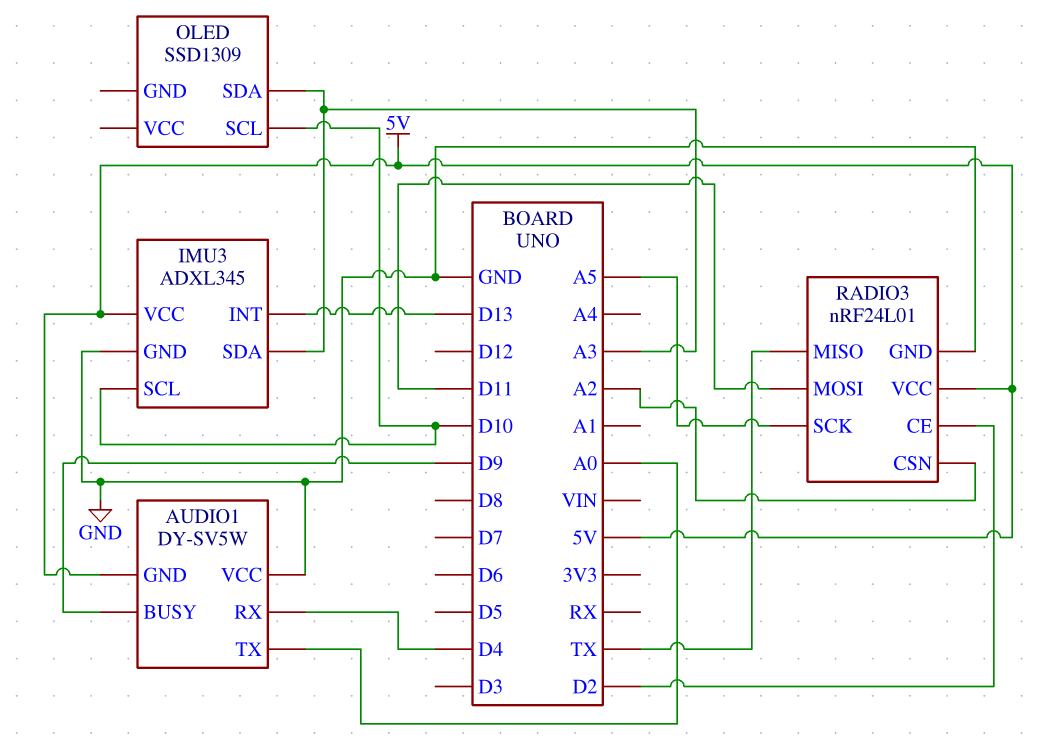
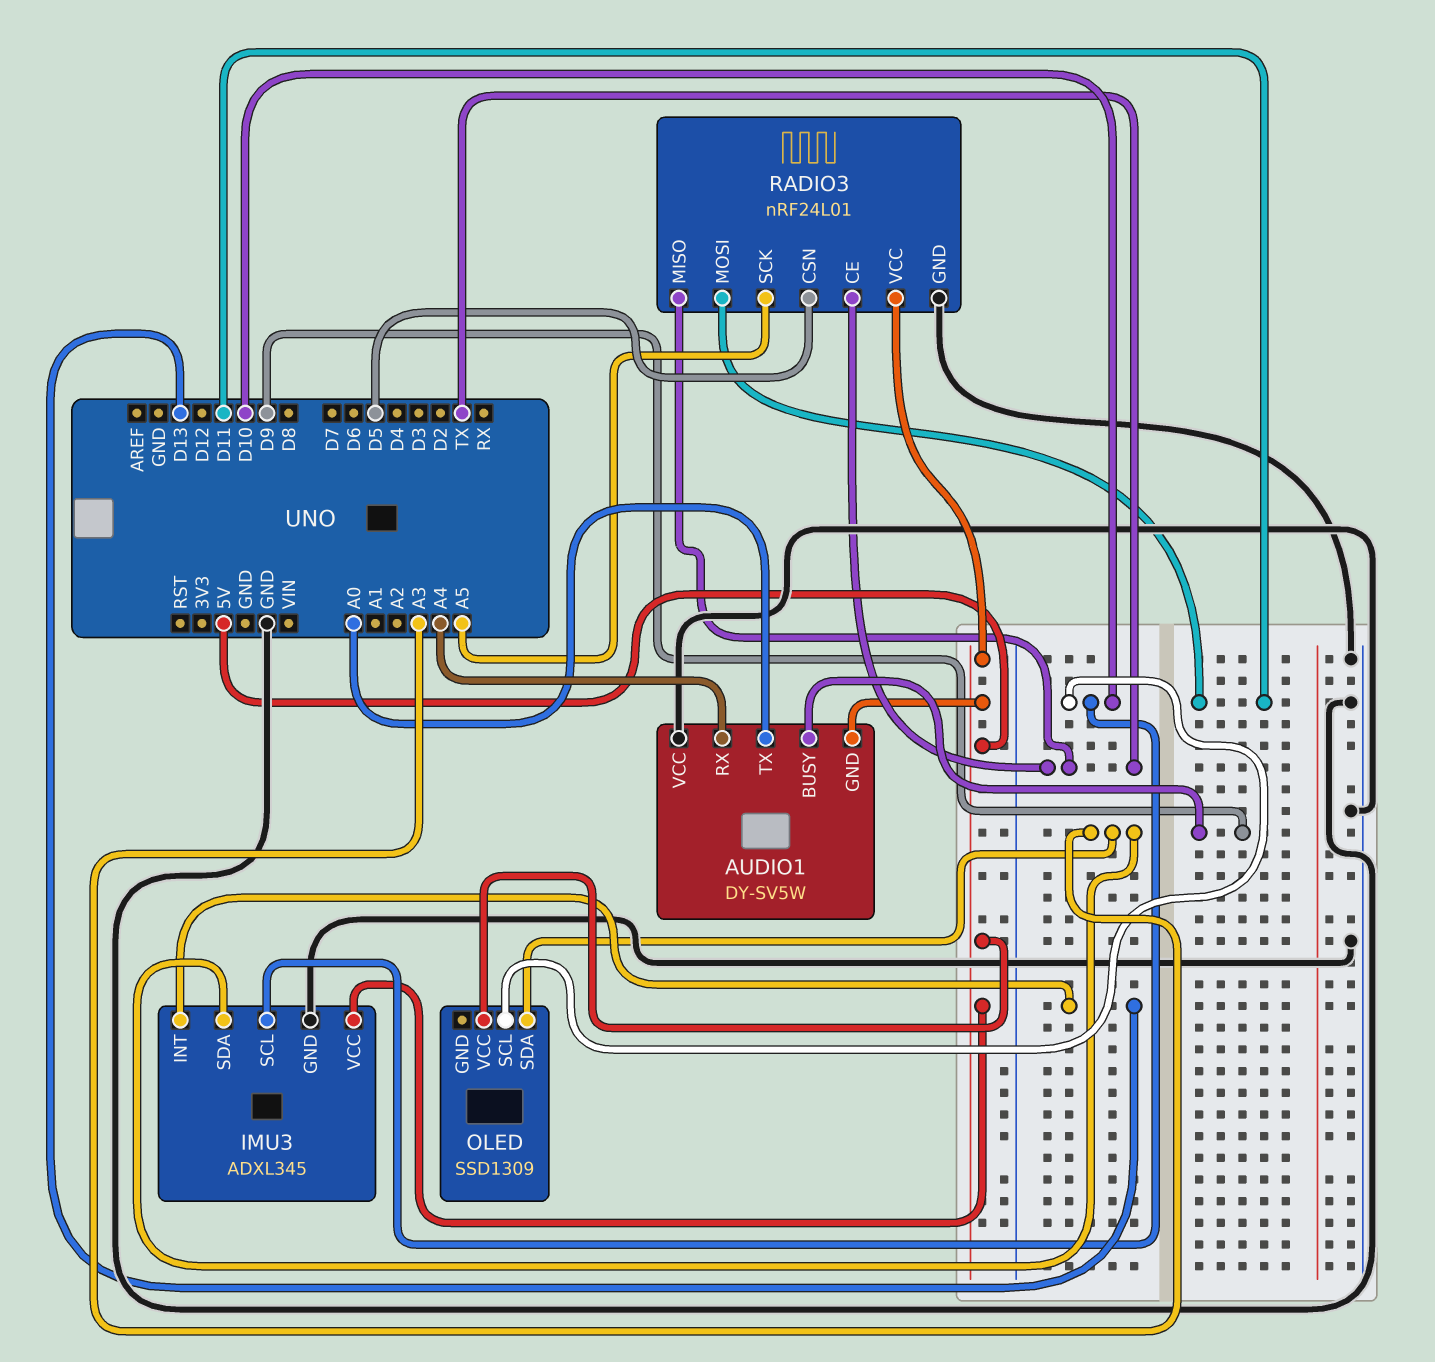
AUDIO1 pin RX: D4 -> A4
OLED pin VCC: none -> 5V
RADIO3 pin CE: D2 -> TX
RADIO3 pin CSN: A2 -> D5

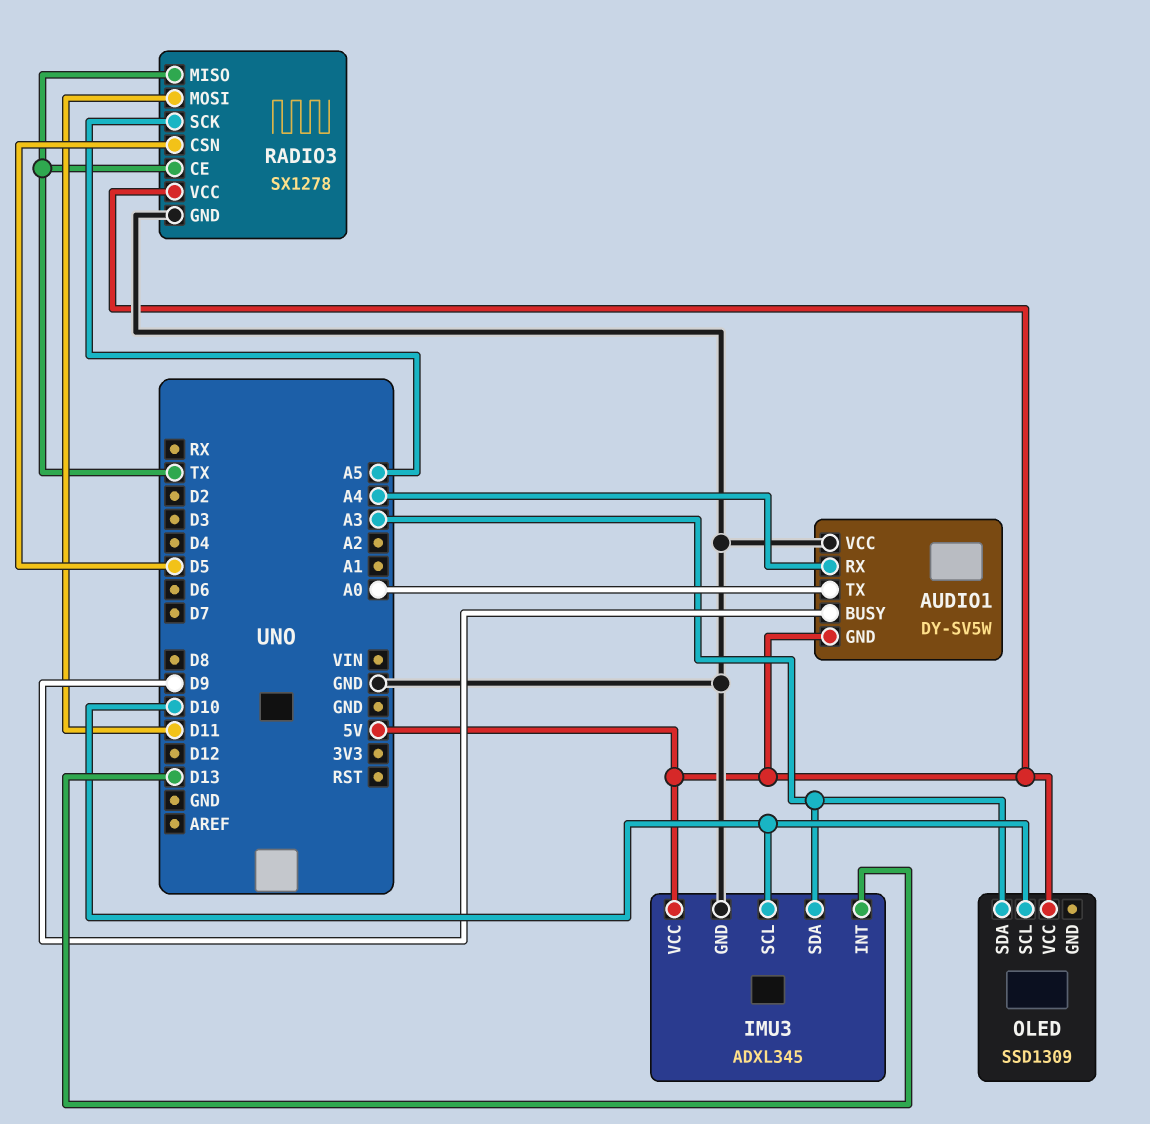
RADIO3: nRF24L01 -> SX1278

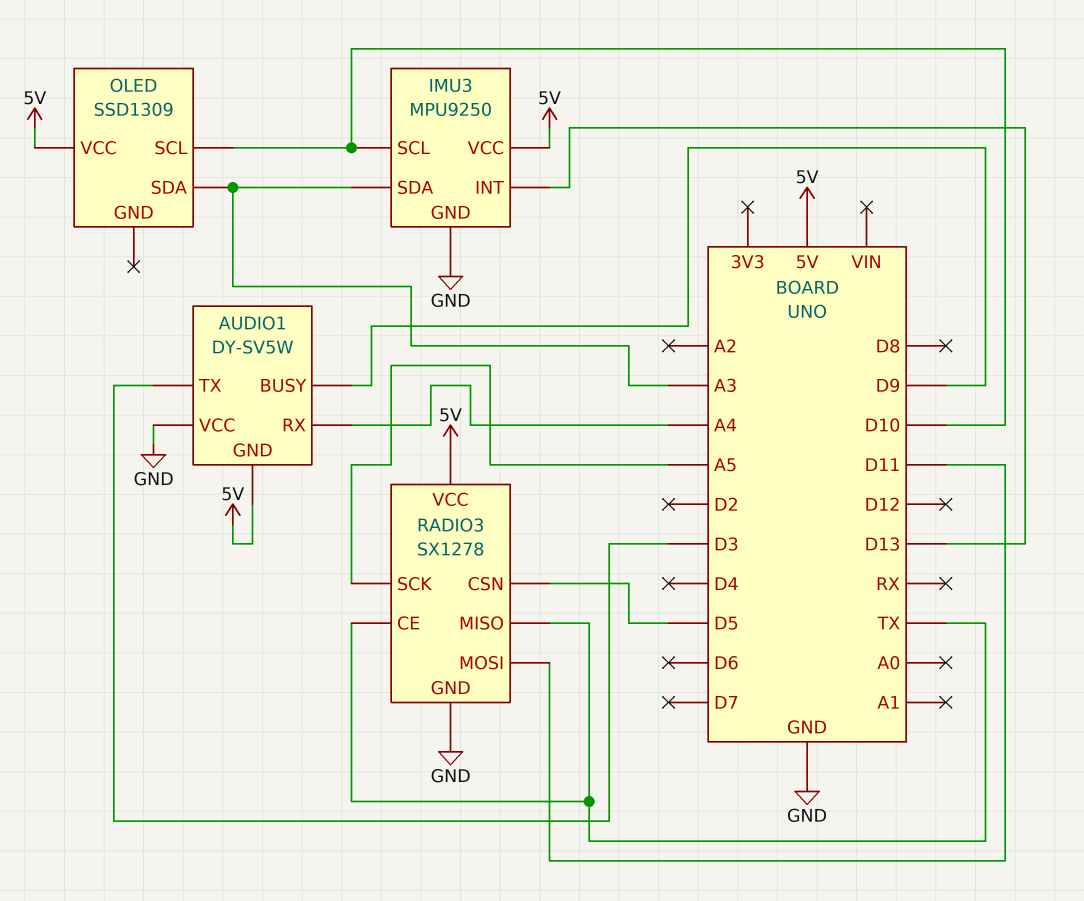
AUDIO1 pin TX: A0 -> D3
IMU3: ADXL345 -> MPU9250

